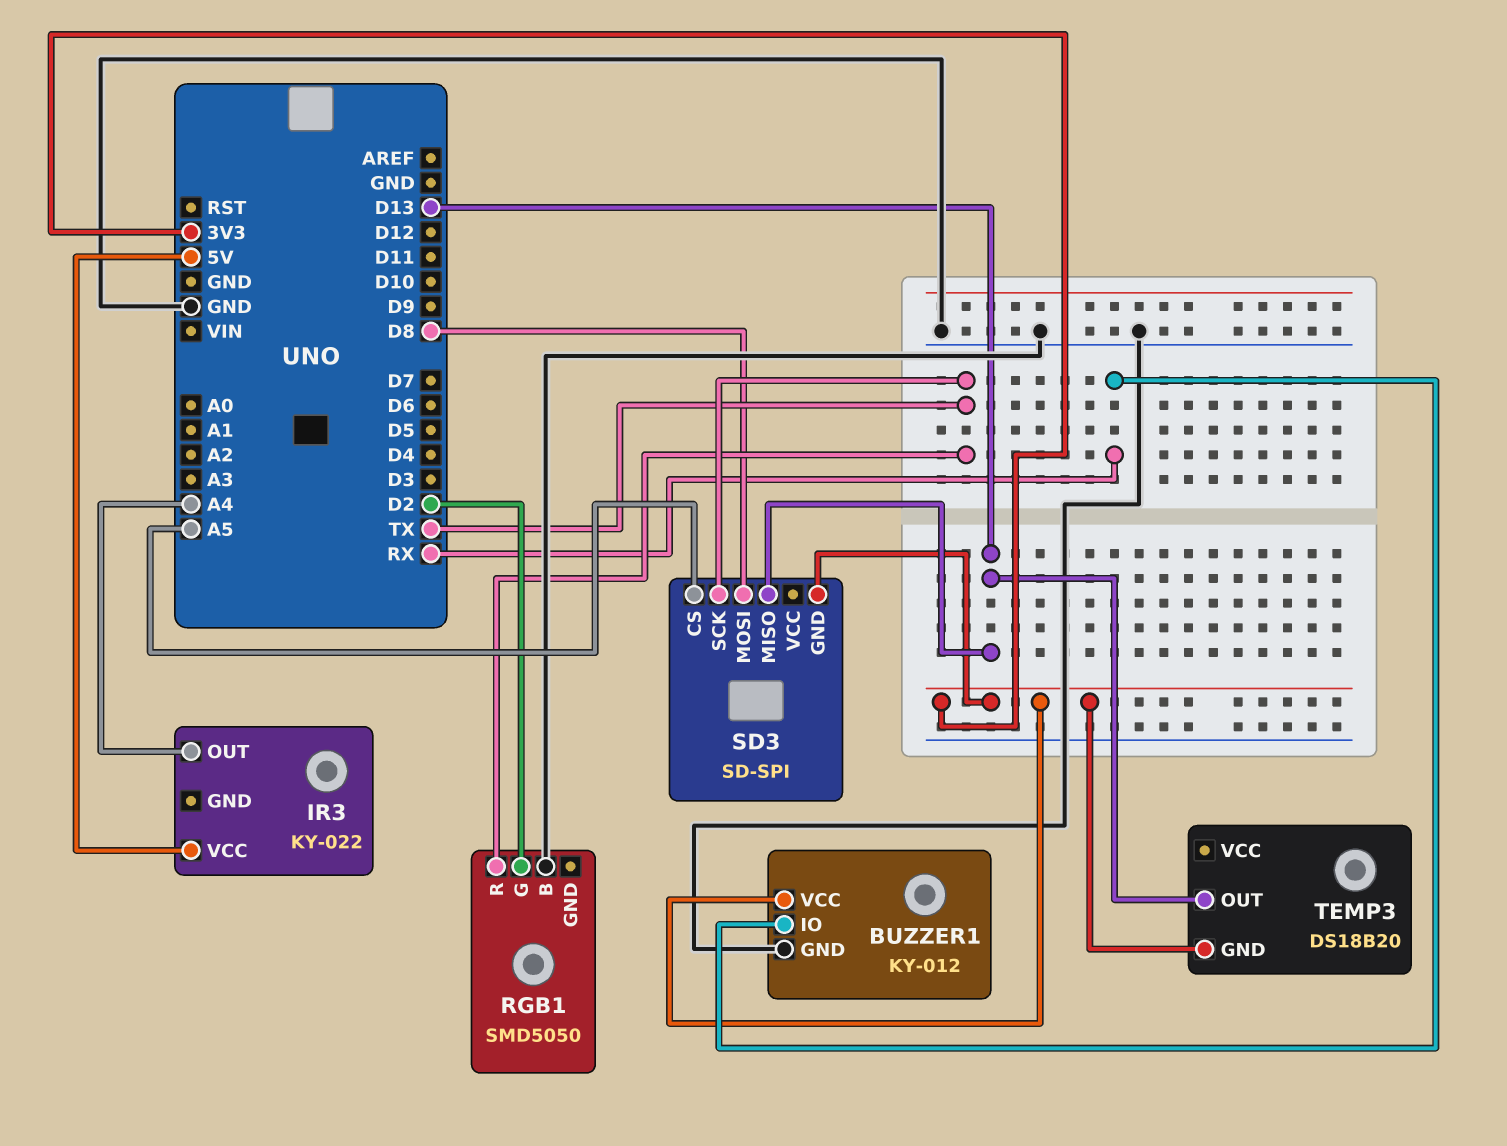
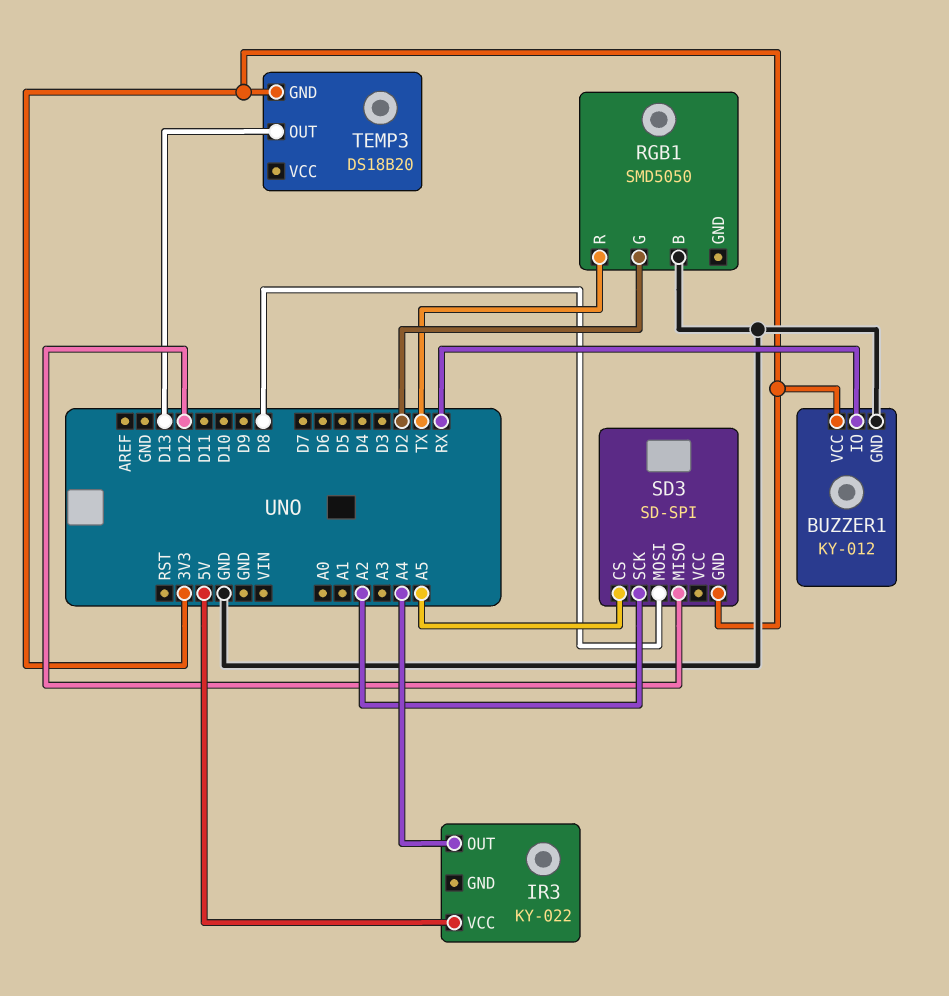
SD3 pin MISO: D13 -> D12
SD3 pin SCK: TX -> A2

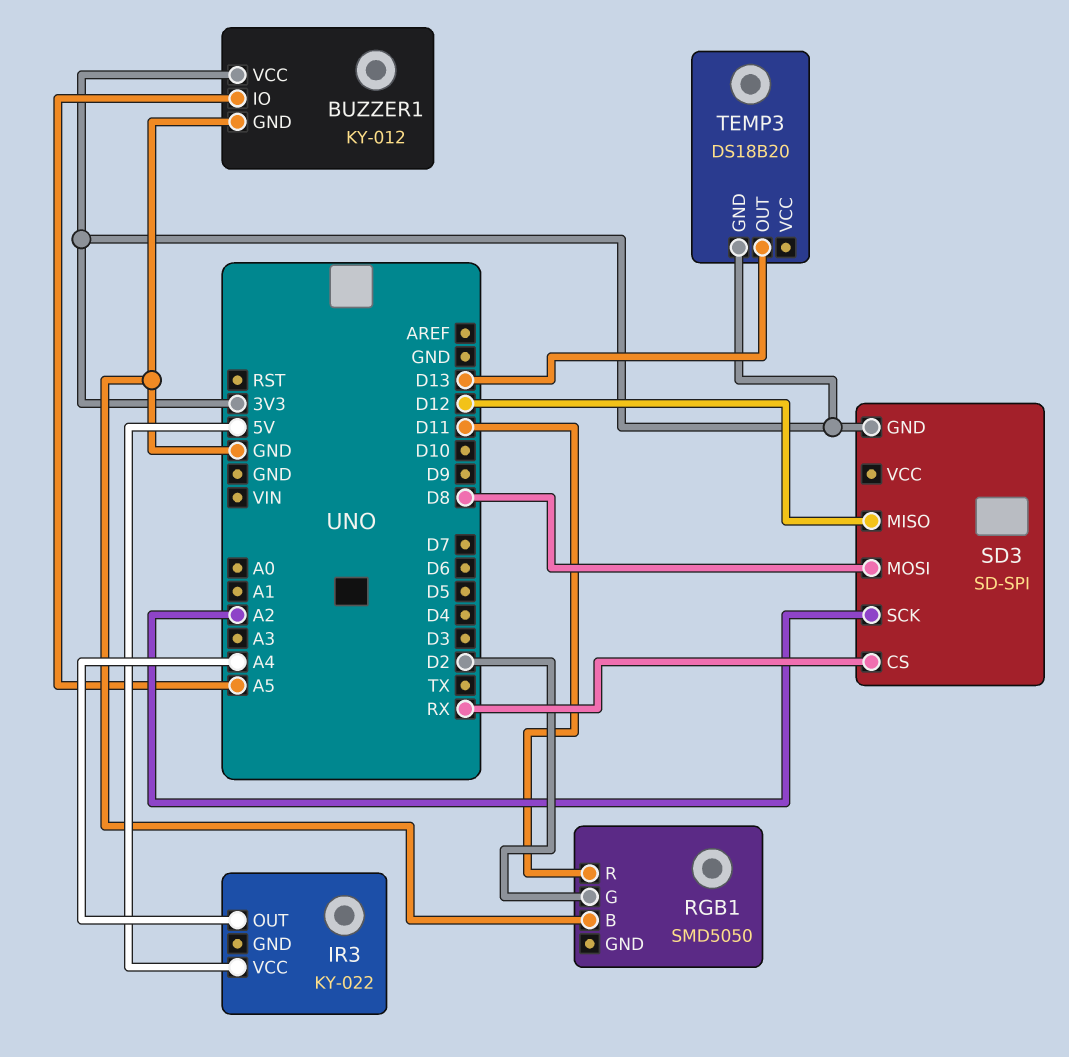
BUZZER1 pin IO: RX -> A5
RGB1 pin R: TX -> D11
SD3 pin CS: A5 -> RX

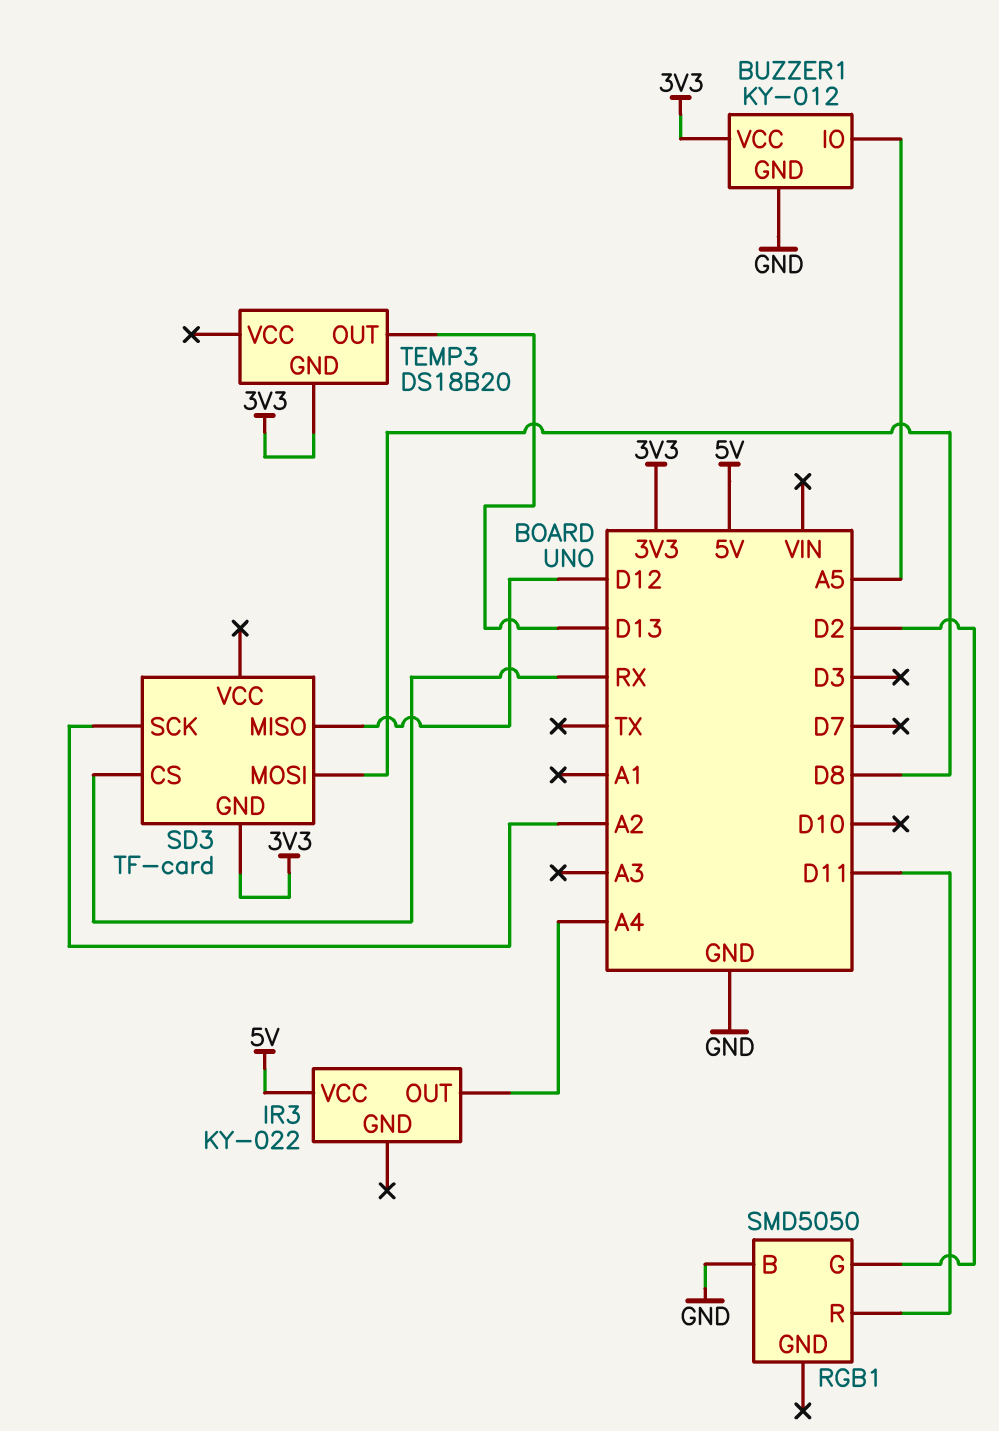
SD3: SD-SPI -> TF-card

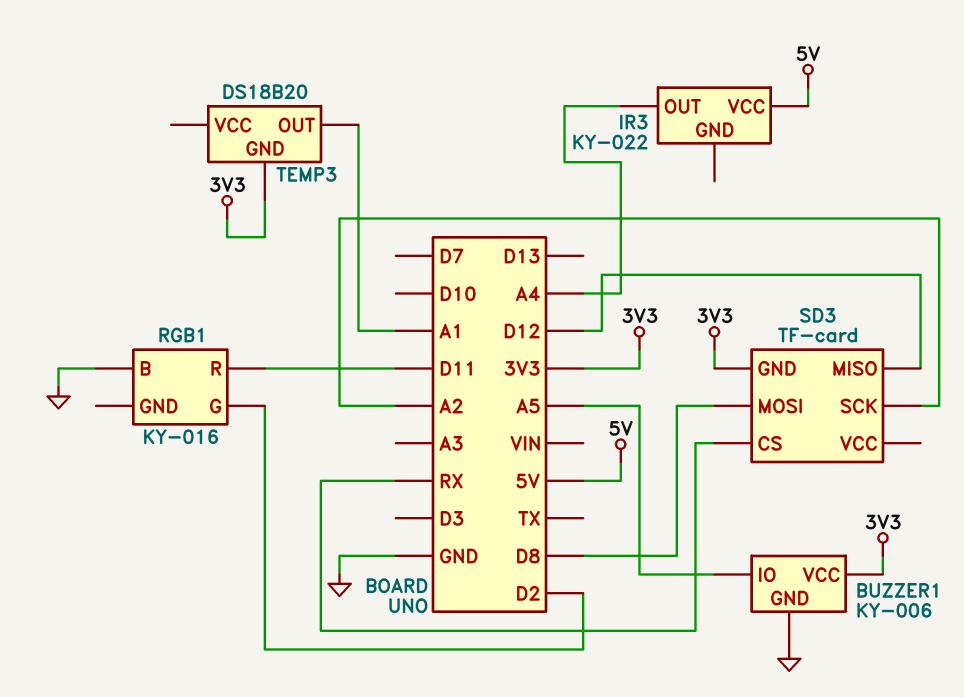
BUZZER1: KY-012 -> KY-006
RGB1: SMD5050 -> KY-016
TEMP3 pin OUT: D13 -> A1

